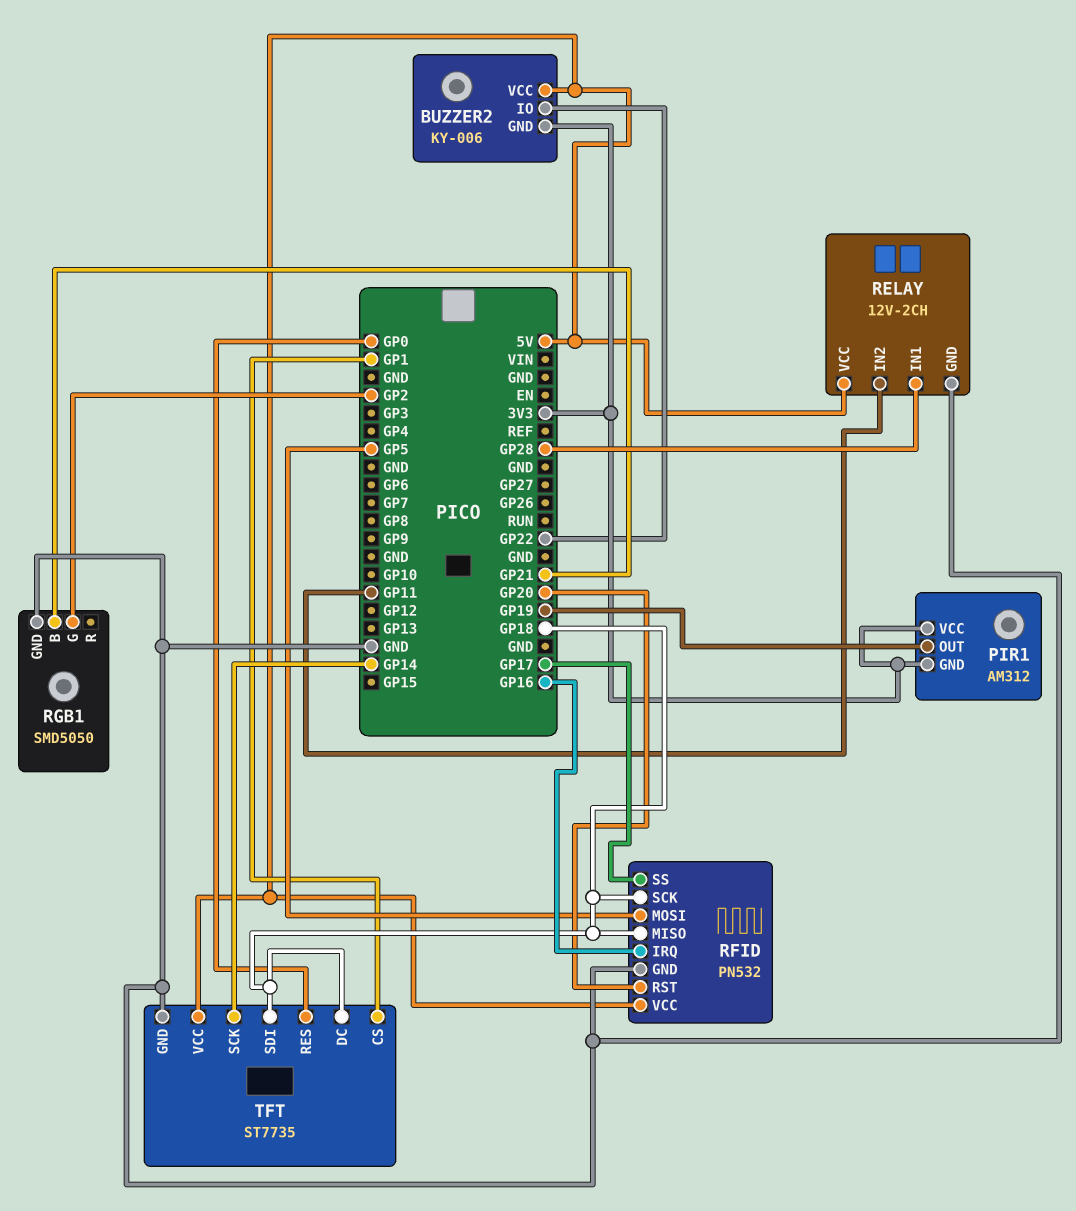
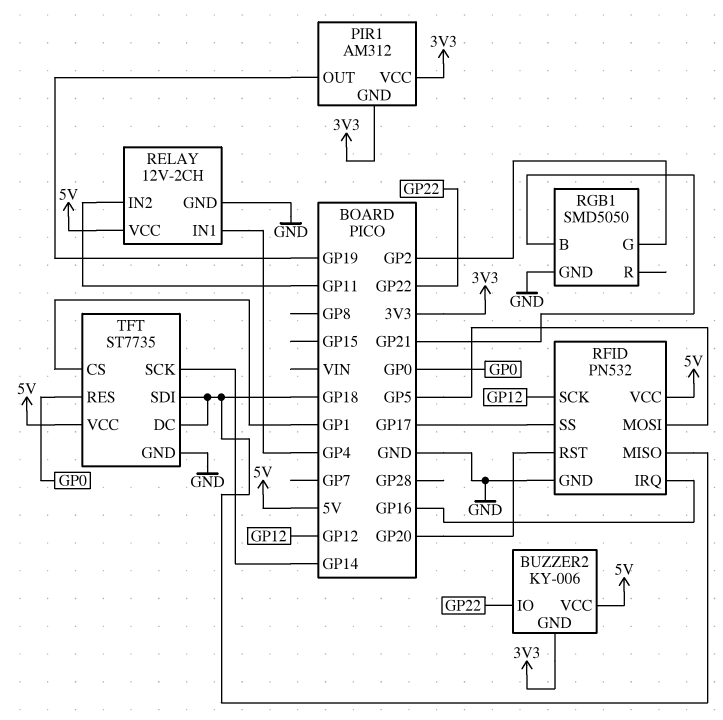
RELAY pin IN1: GP28 -> GP4
RFID pin SCK: GP18 -> GP12

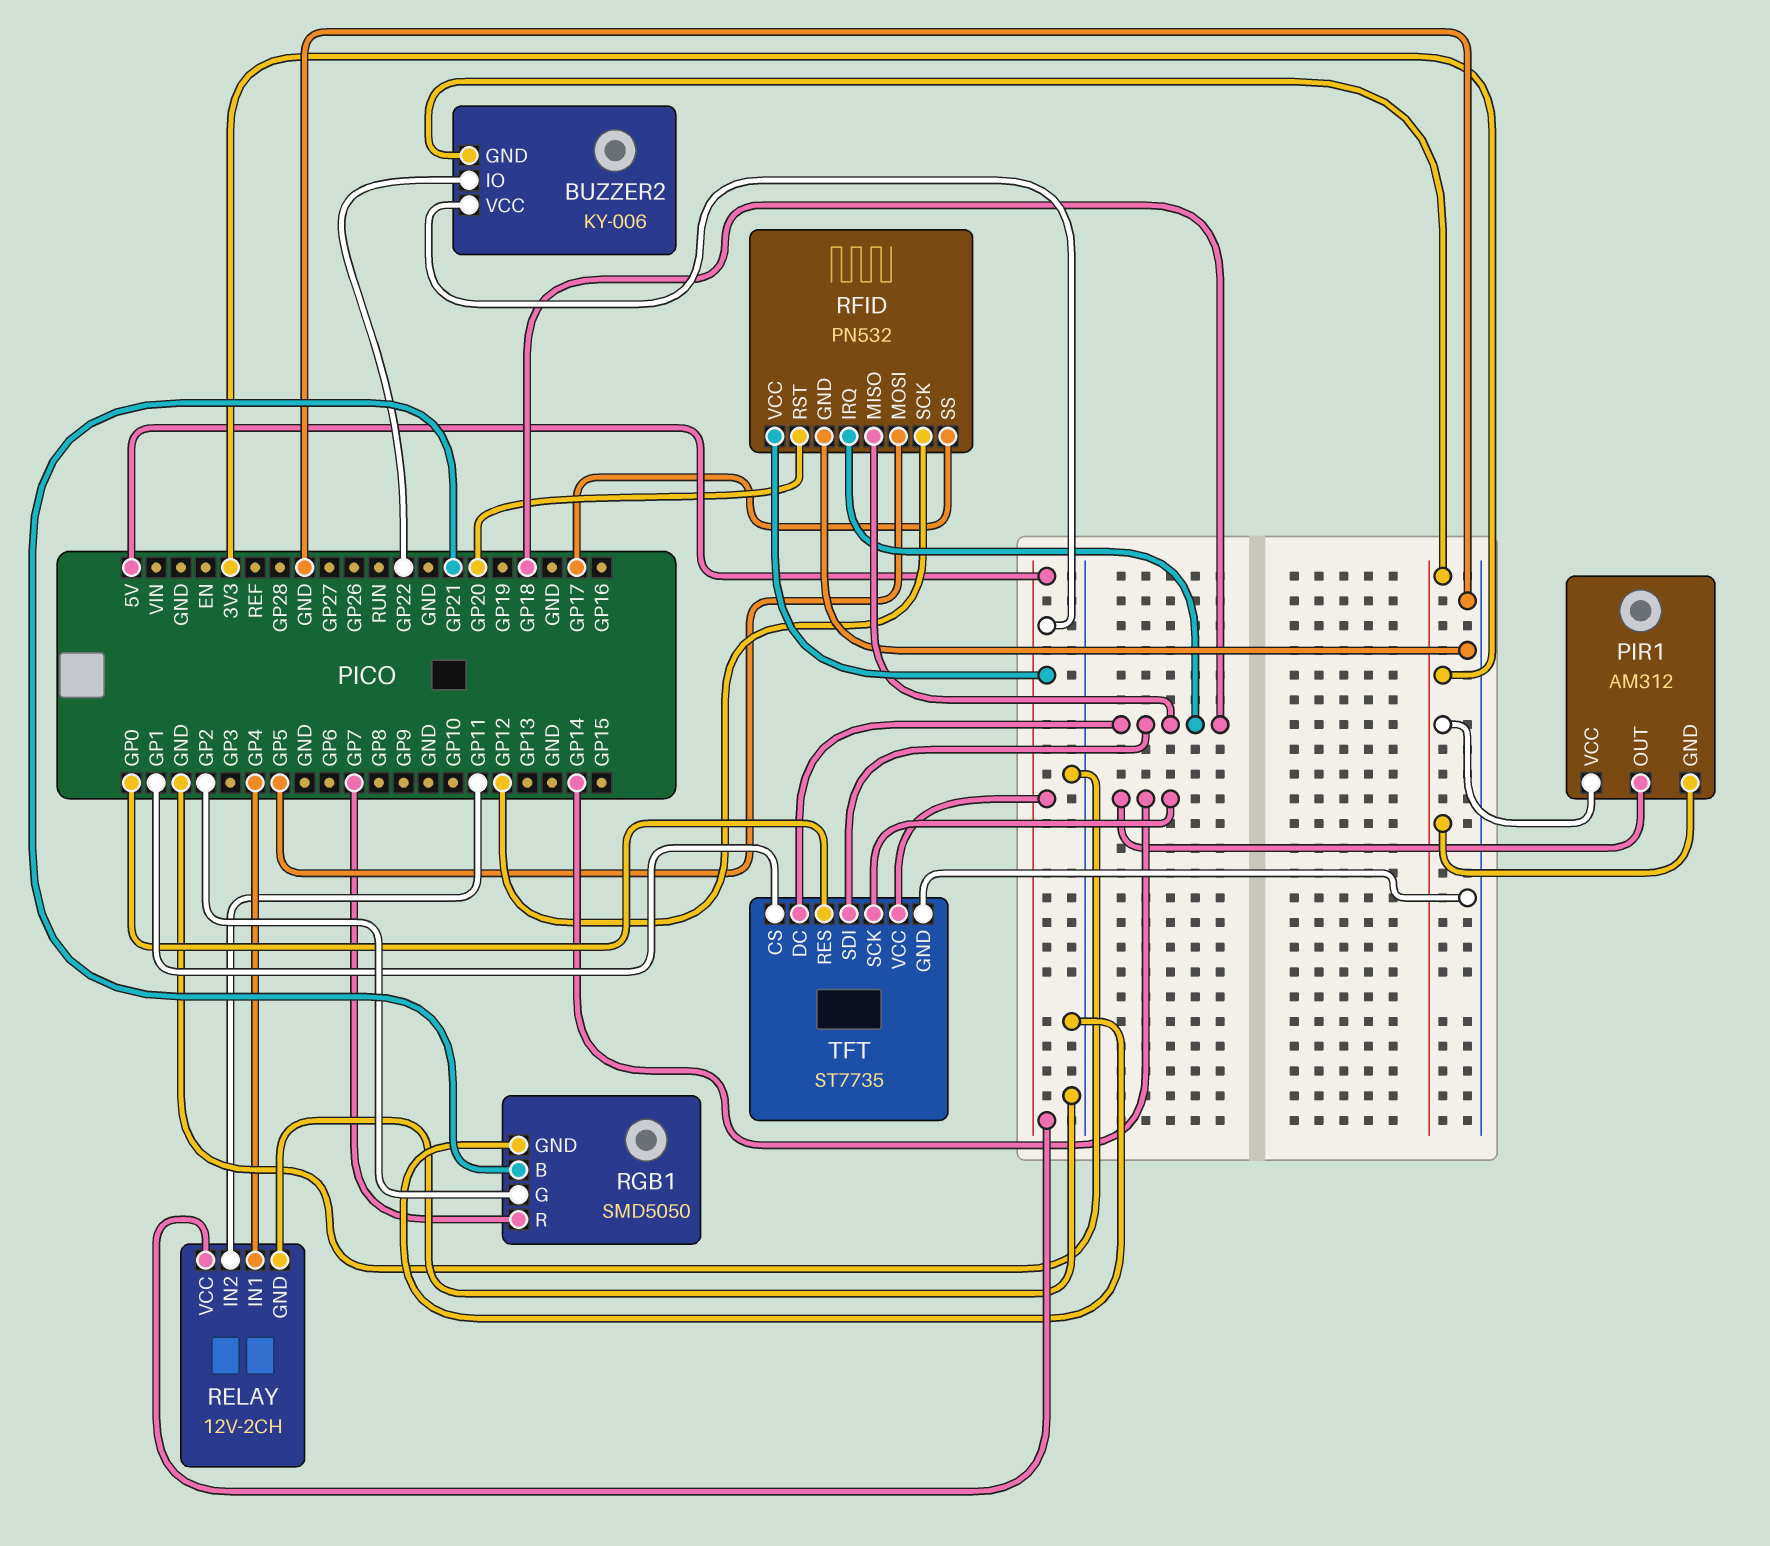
PIR1 pin OUT: GP19 -> GP14
RFID pin IRQ: GP16 -> GP18
RGB1 pin R: none -> GP7

